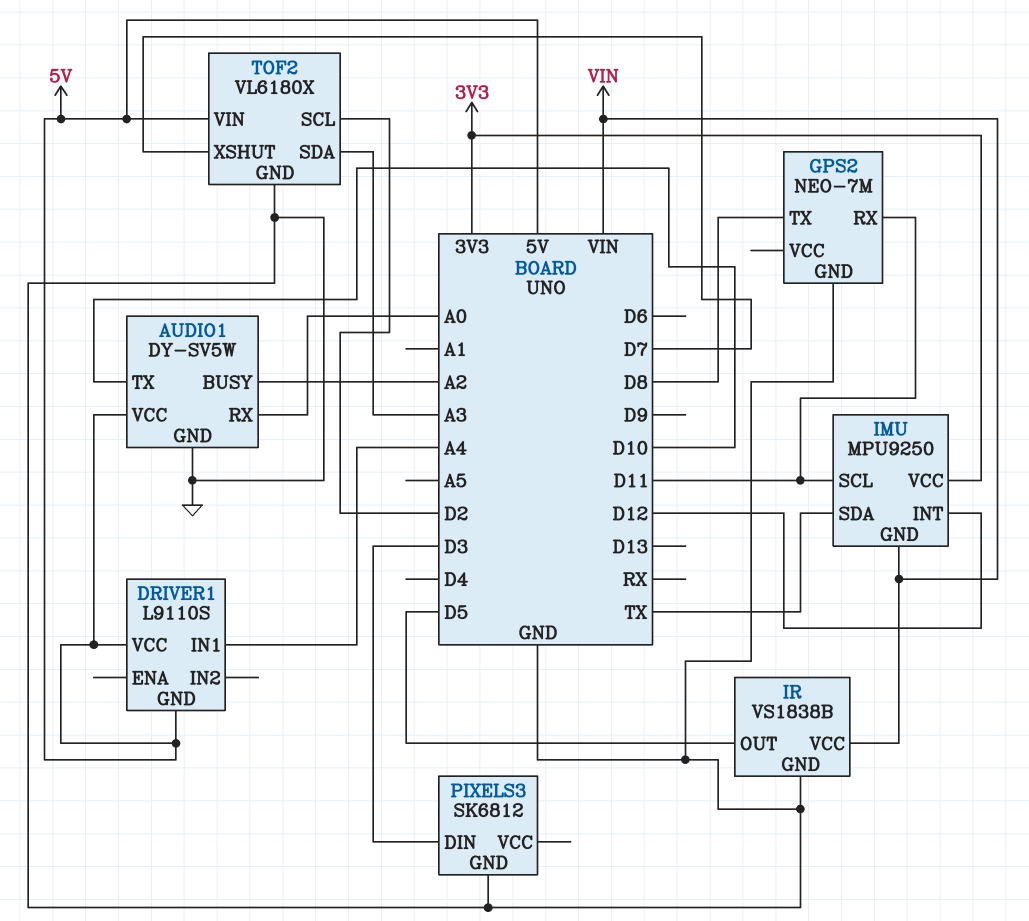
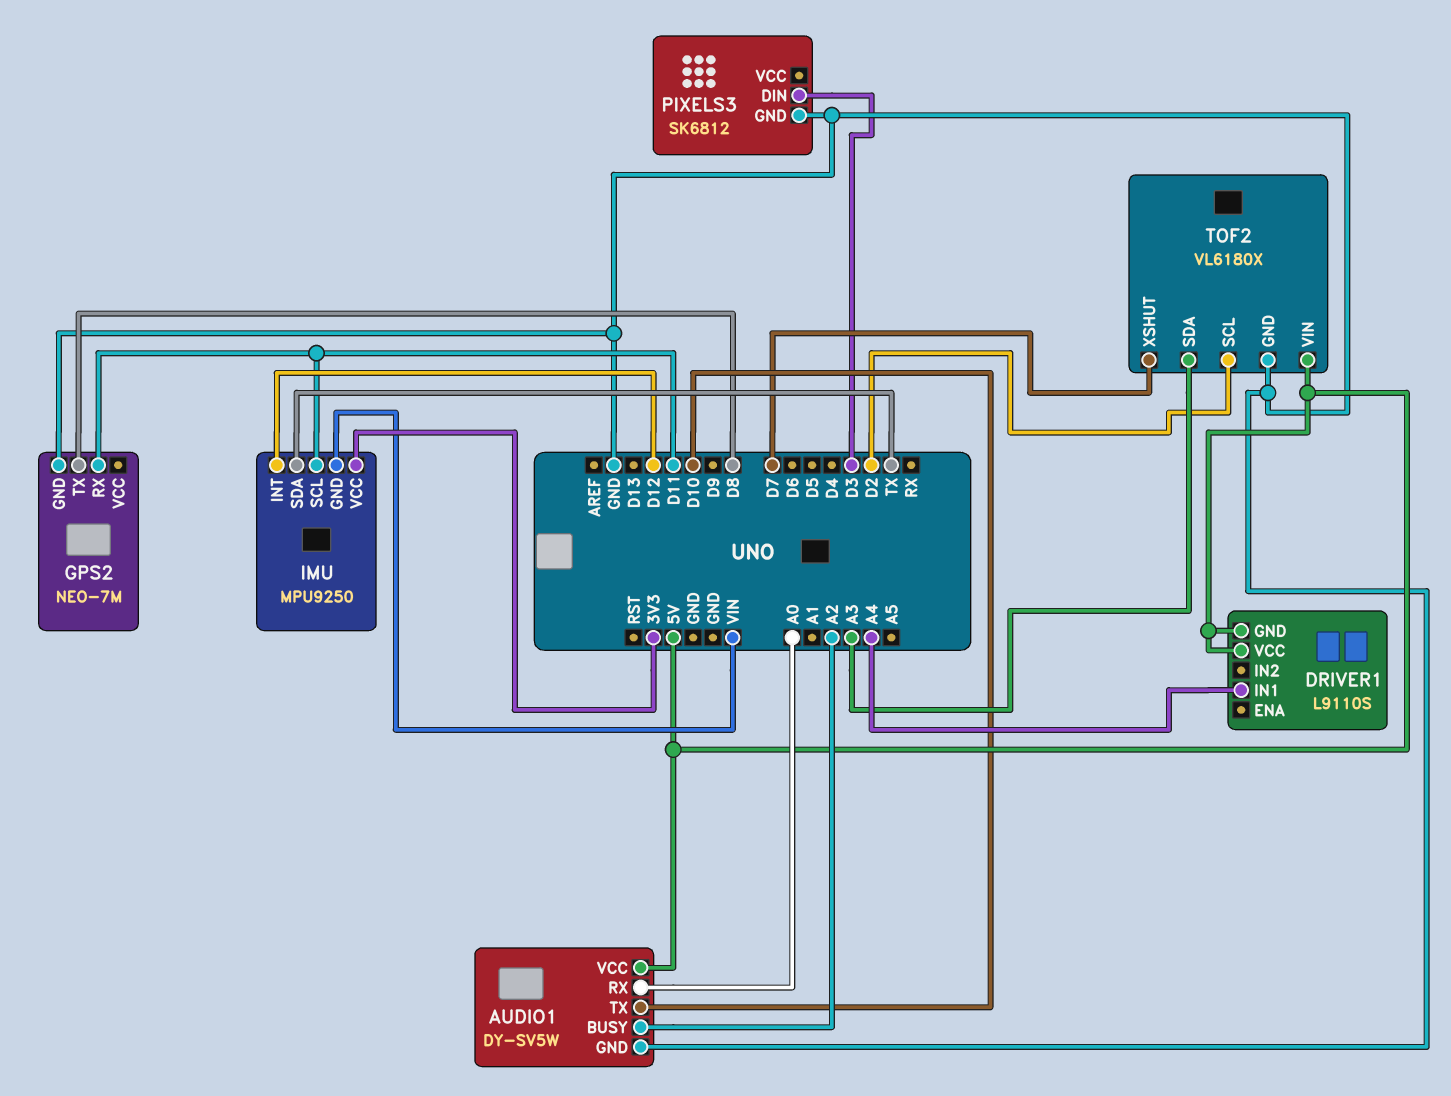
IR: VS1838B -> none
IR pin GND: GND -> none
IR pin OUT: D5 -> none
IR pin VCC: VIN -> none

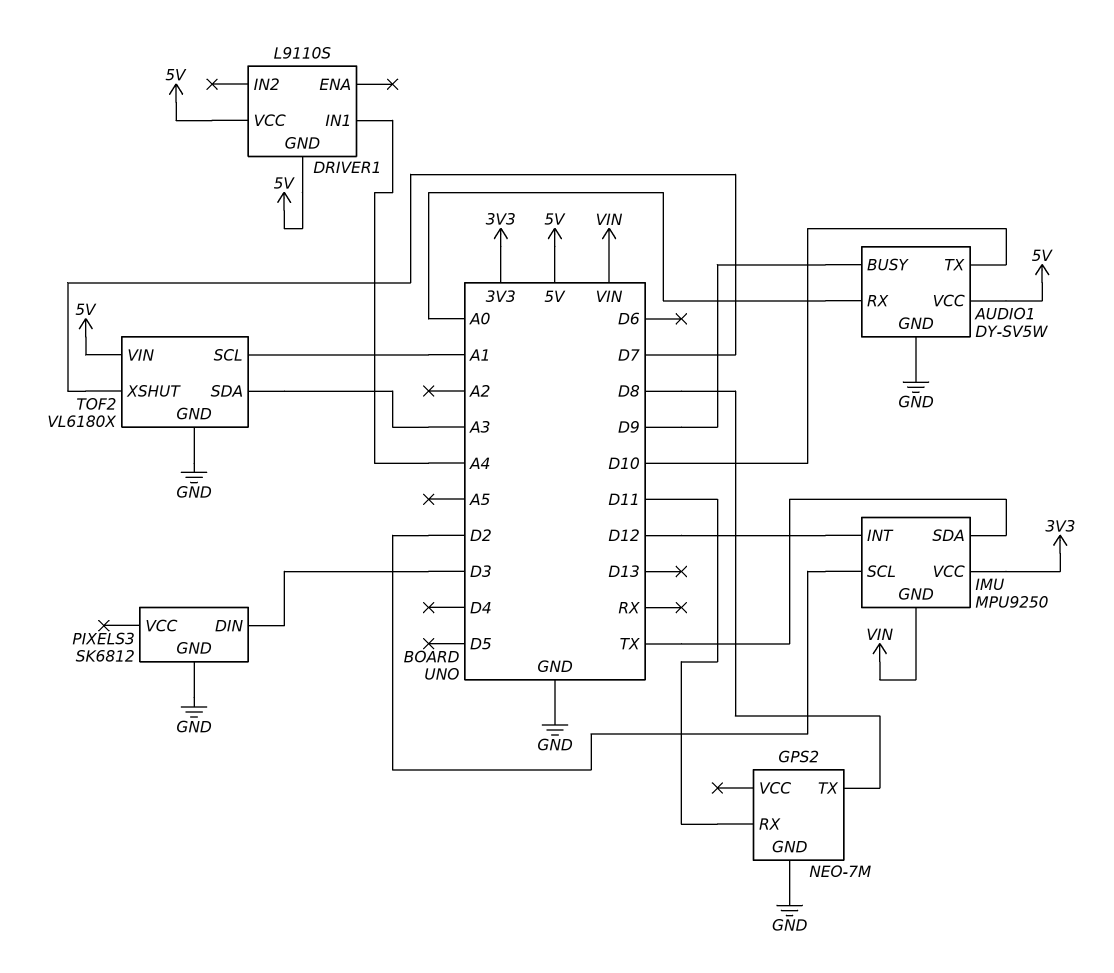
AUDIO1 pin BUSY: A2 -> D9
IMU pin SCL: D11 -> D2
TOF2 pin SCL: D2 -> A1

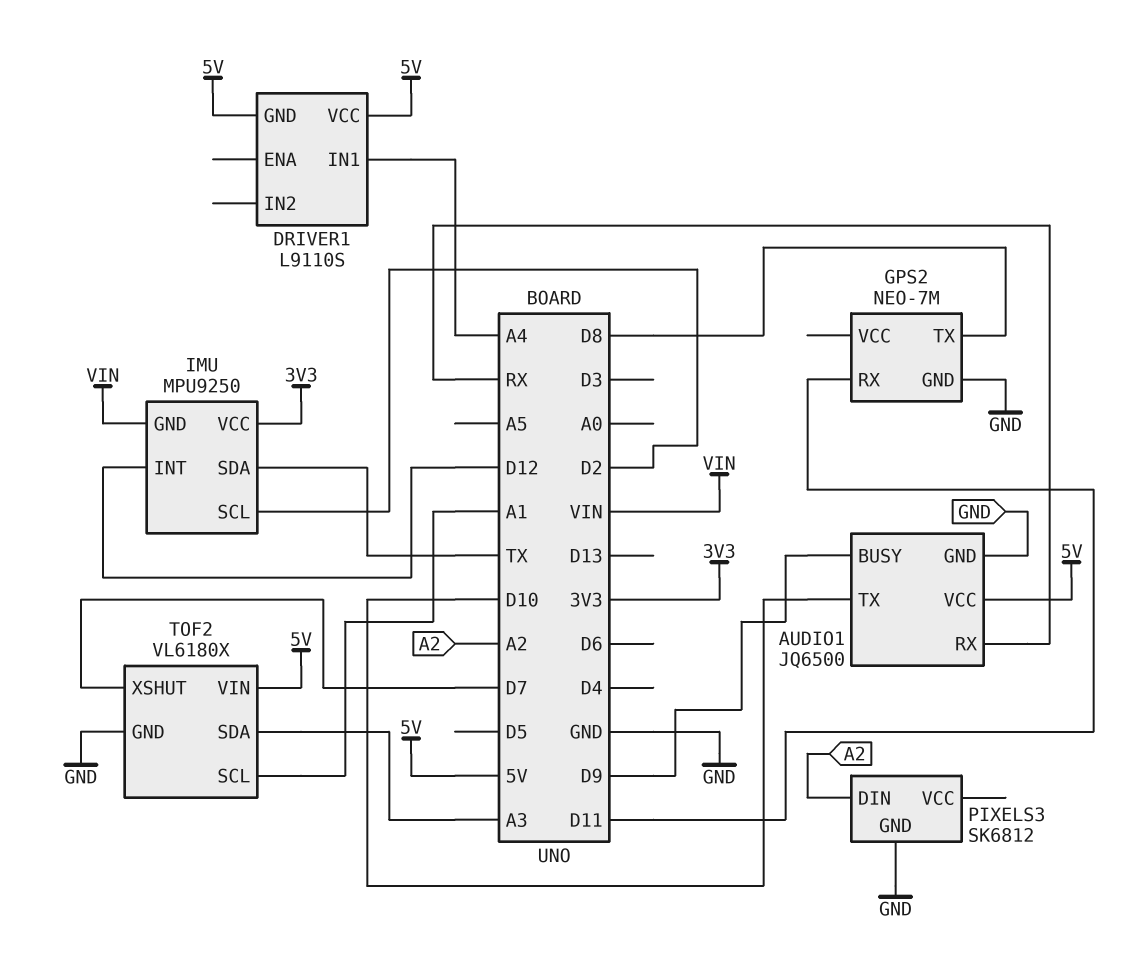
AUDIO1: DY-SV5W -> JQ6500
AUDIO1 pin RX: A0 -> RX
PIXELS3 pin DIN: D3 -> A2

